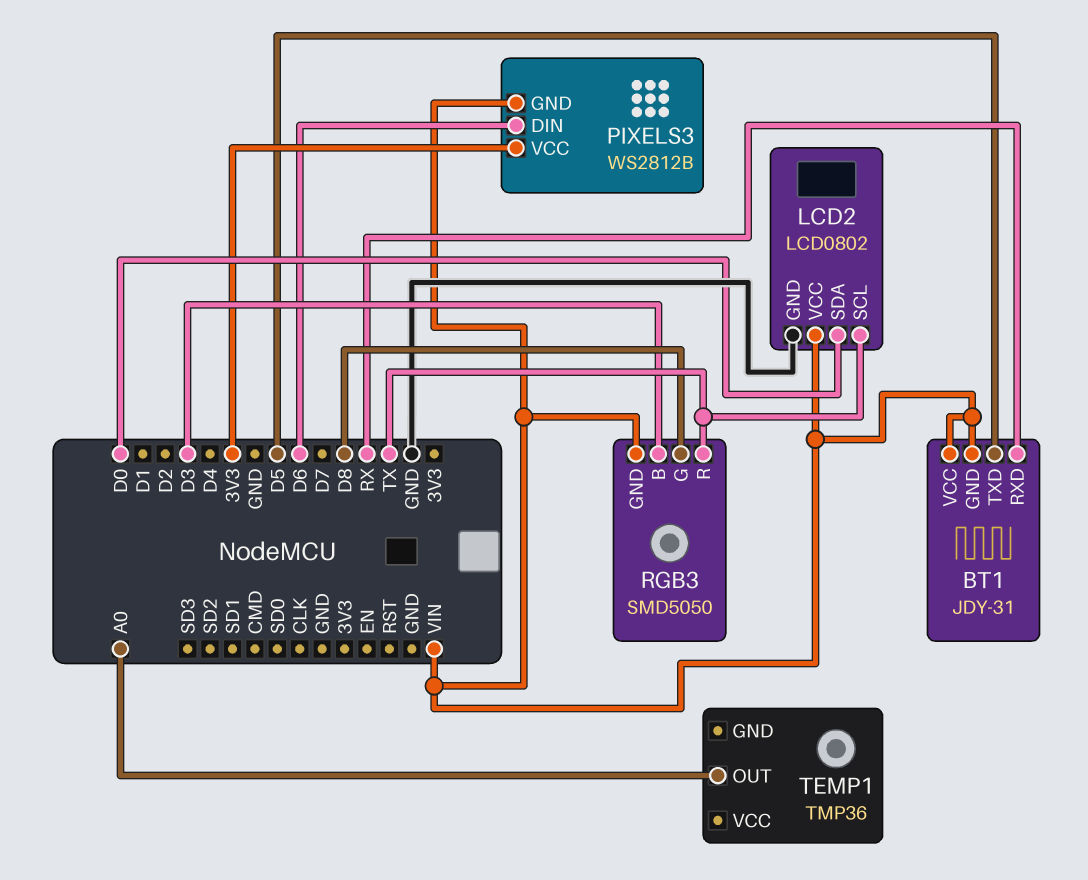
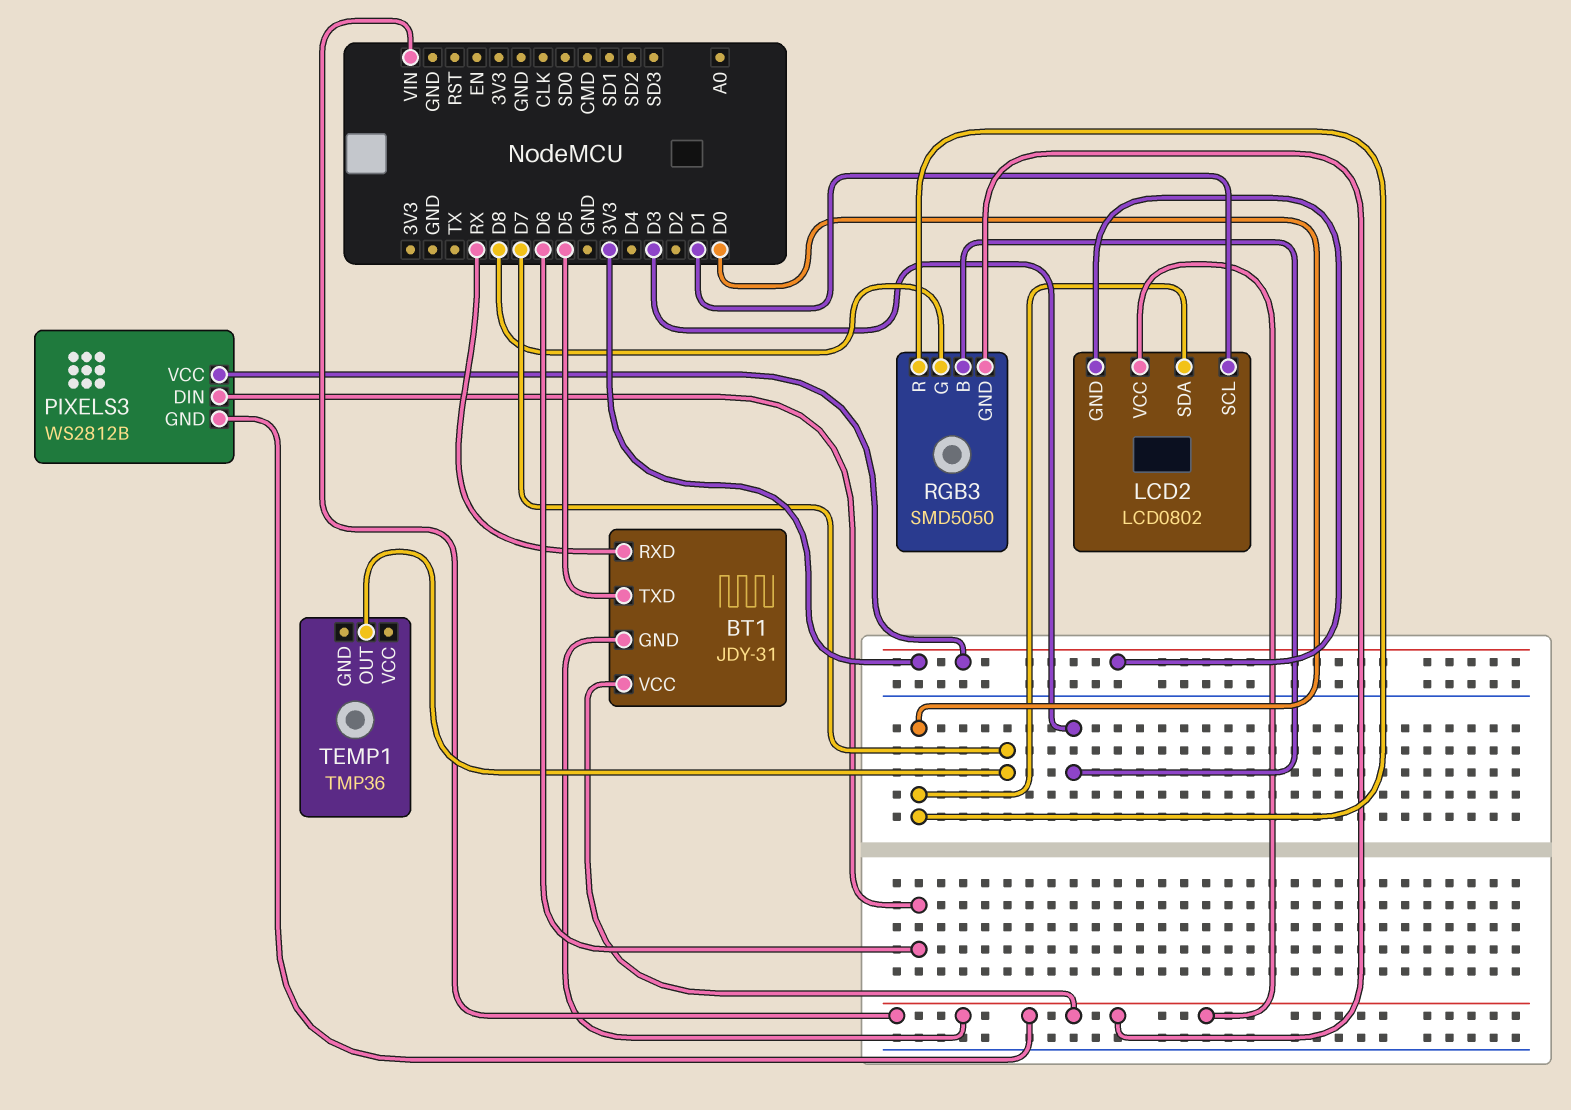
LCD2 pin GND: GND -> 3V3
LCD2 pin SCL: TX -> D1
RGB3 pin R: TX -> D0
TEMP1 pin OUT: A0 -> D7

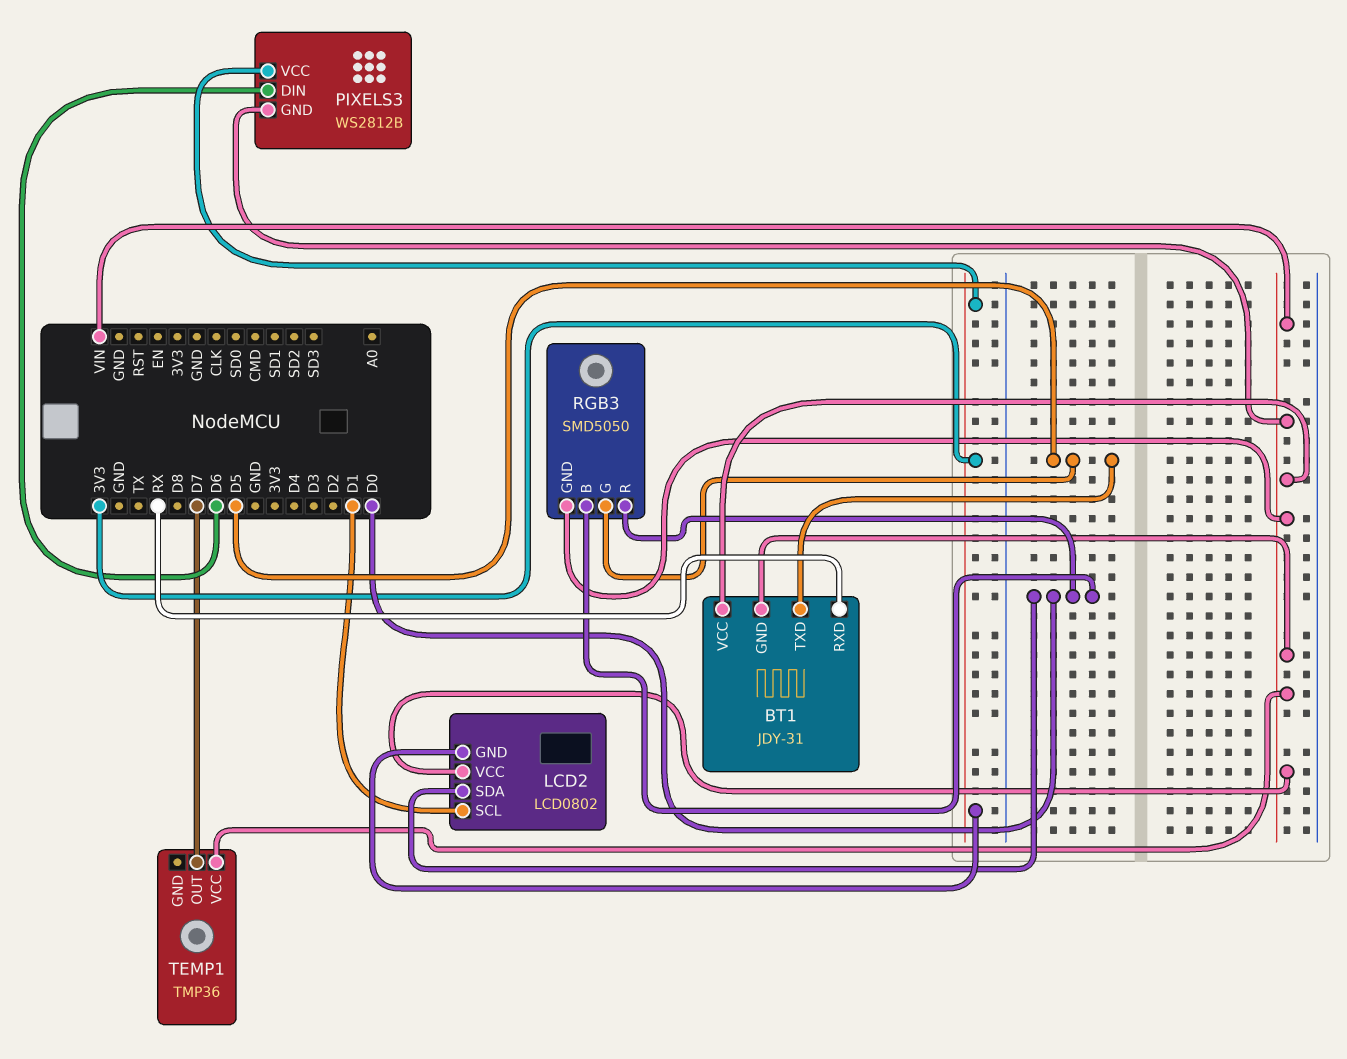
RGB3 pin B: D3 -> D0
RGB3 pin G: D8 -> D5
TEMP1 pin VCC: none -> VIN

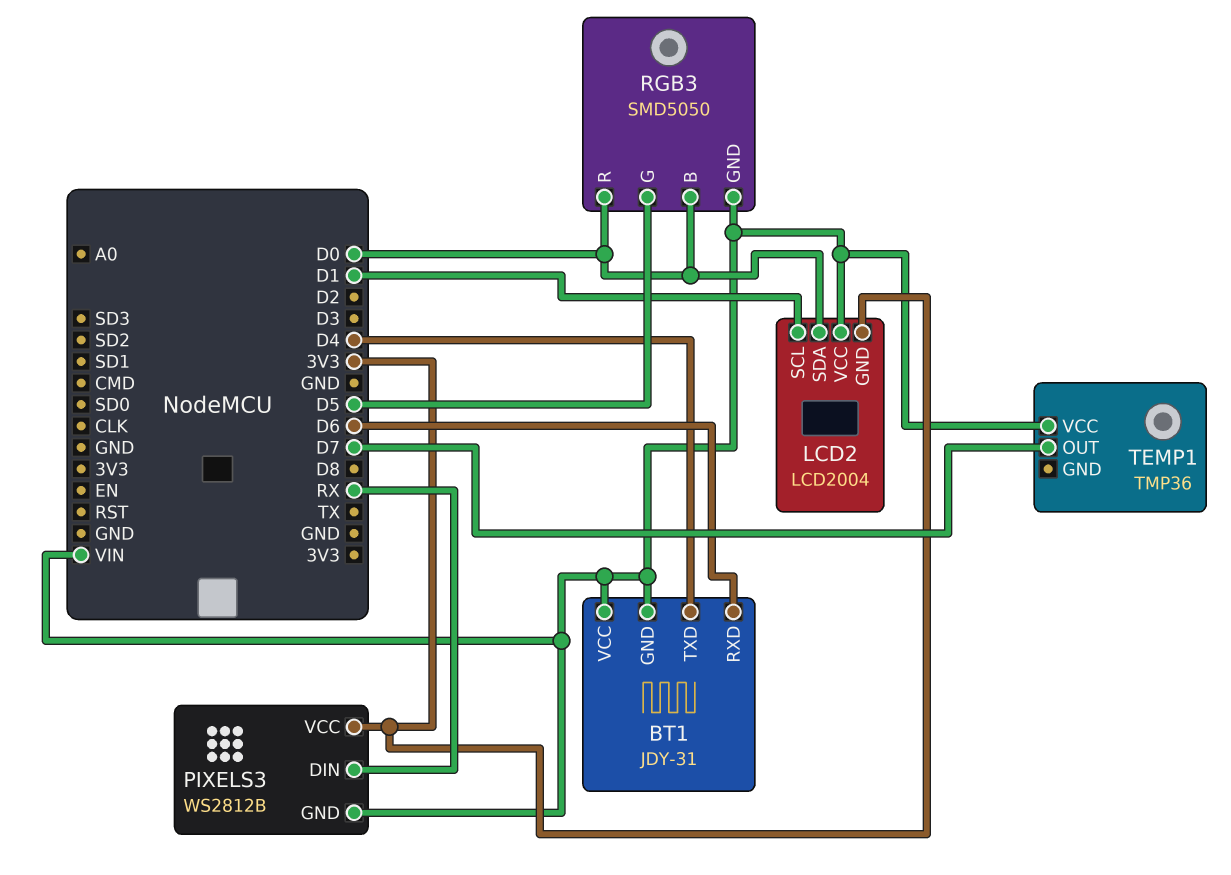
BT1 pin RXD: RX -> D6
BT1 pin TXD: D5 -> D4
LCD2: LCD0802 -> LCD2004
PIXELS3 pin DIN: D6 -> RX

